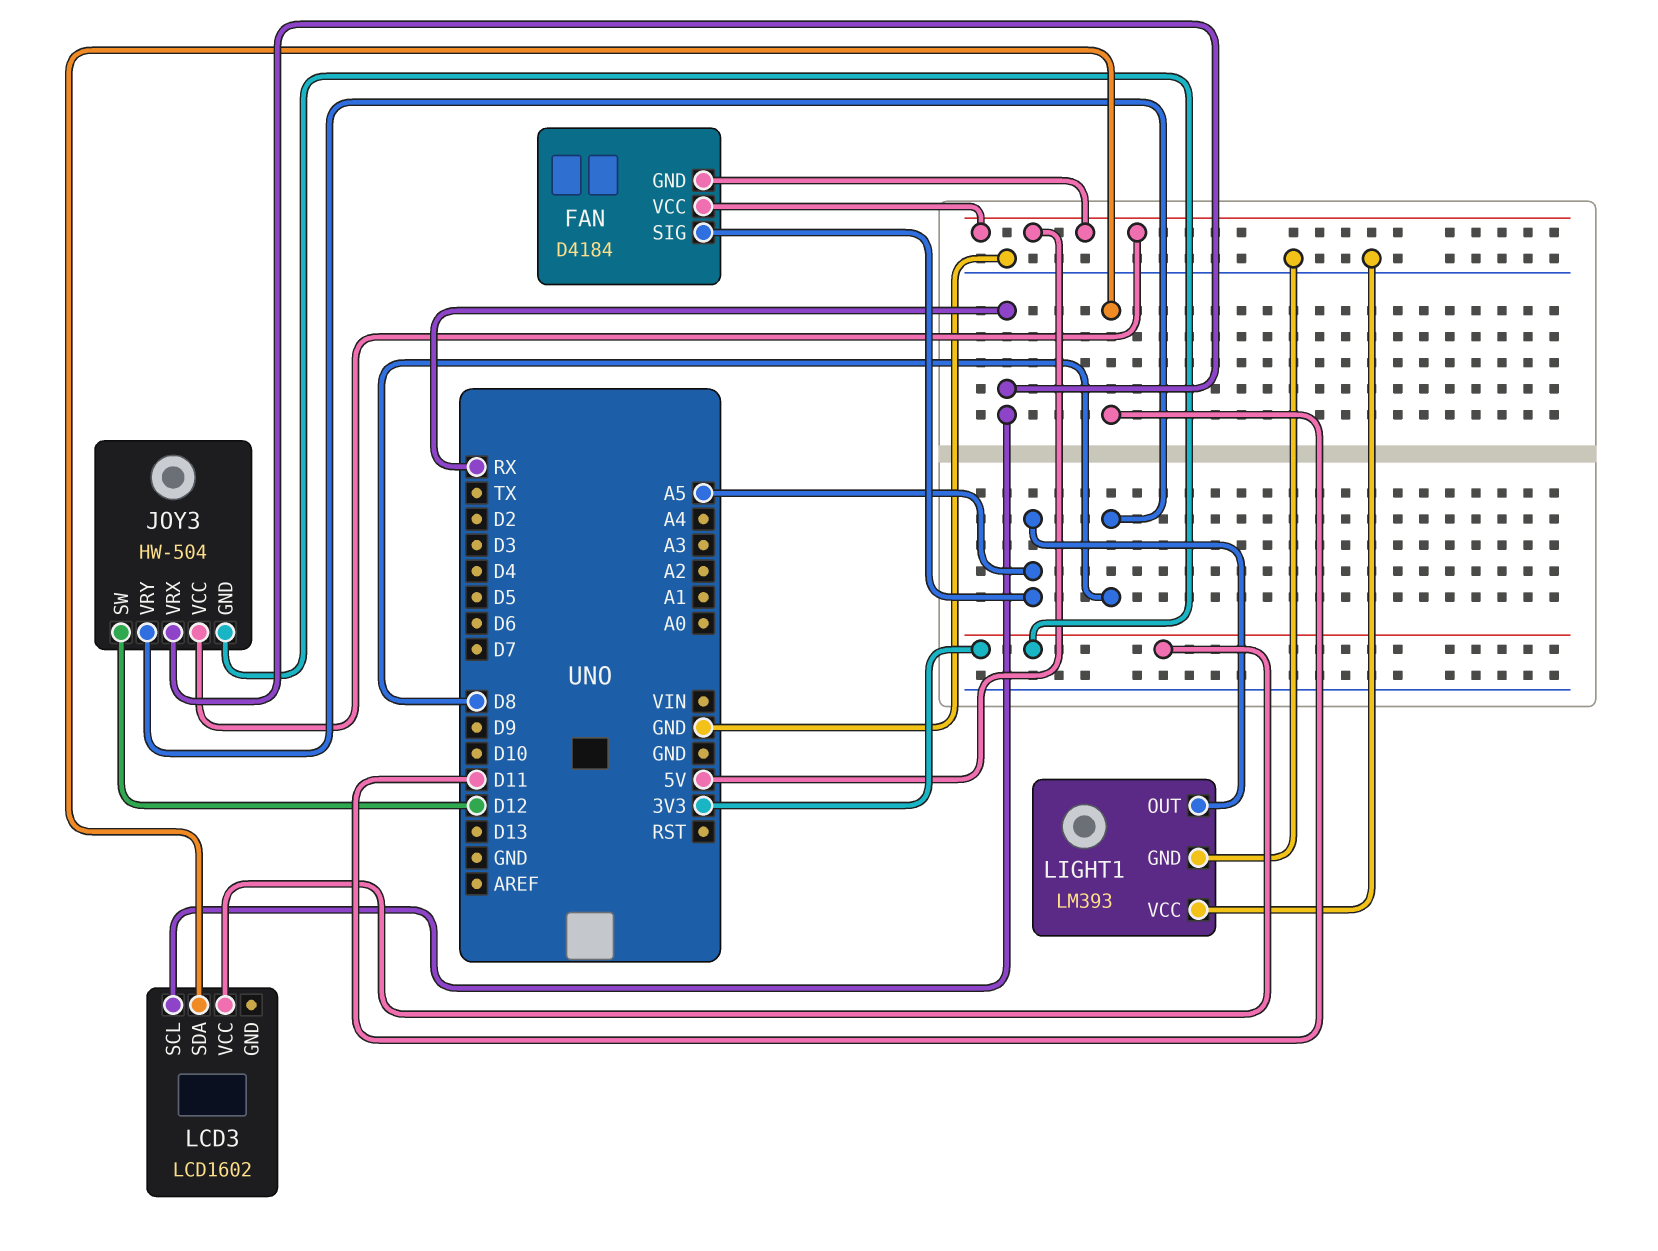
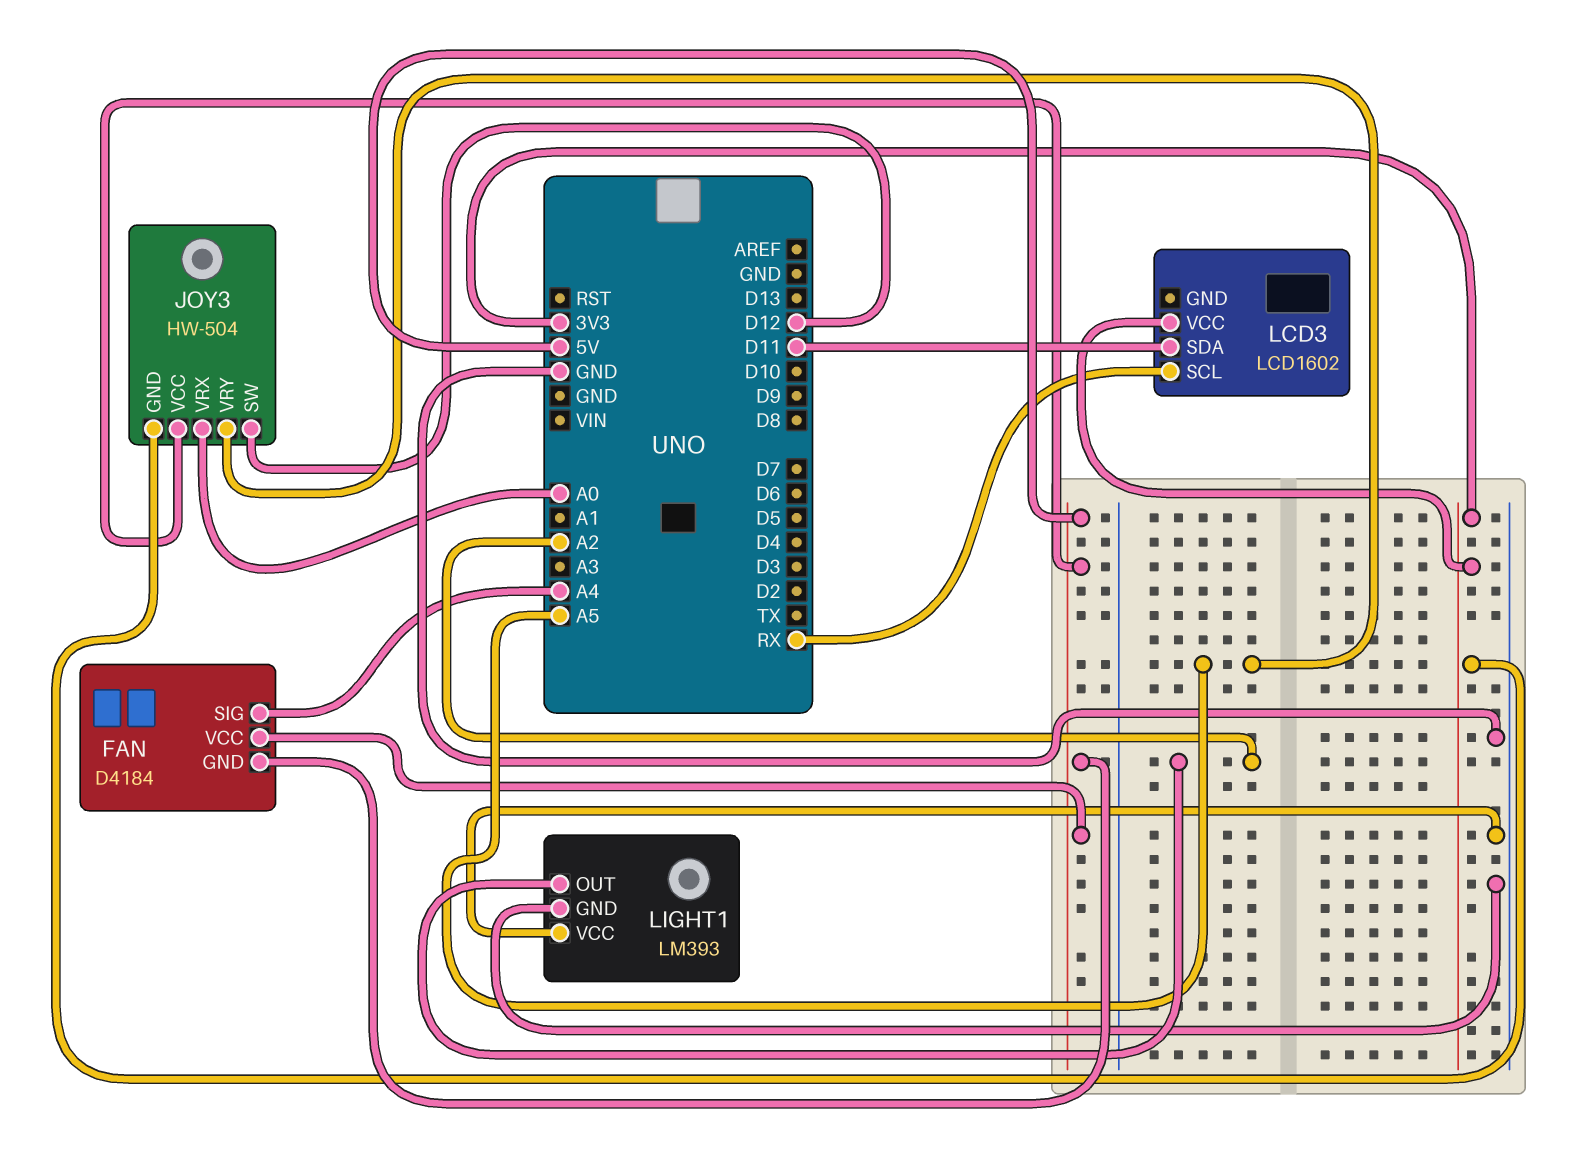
FAN pin SIG: A5 -> A4
JOY3 pin VRX: RX -> A0
JOY3 pin VRY: D8 -> A5
LIGHT1 pin OUT: A5 -> A2

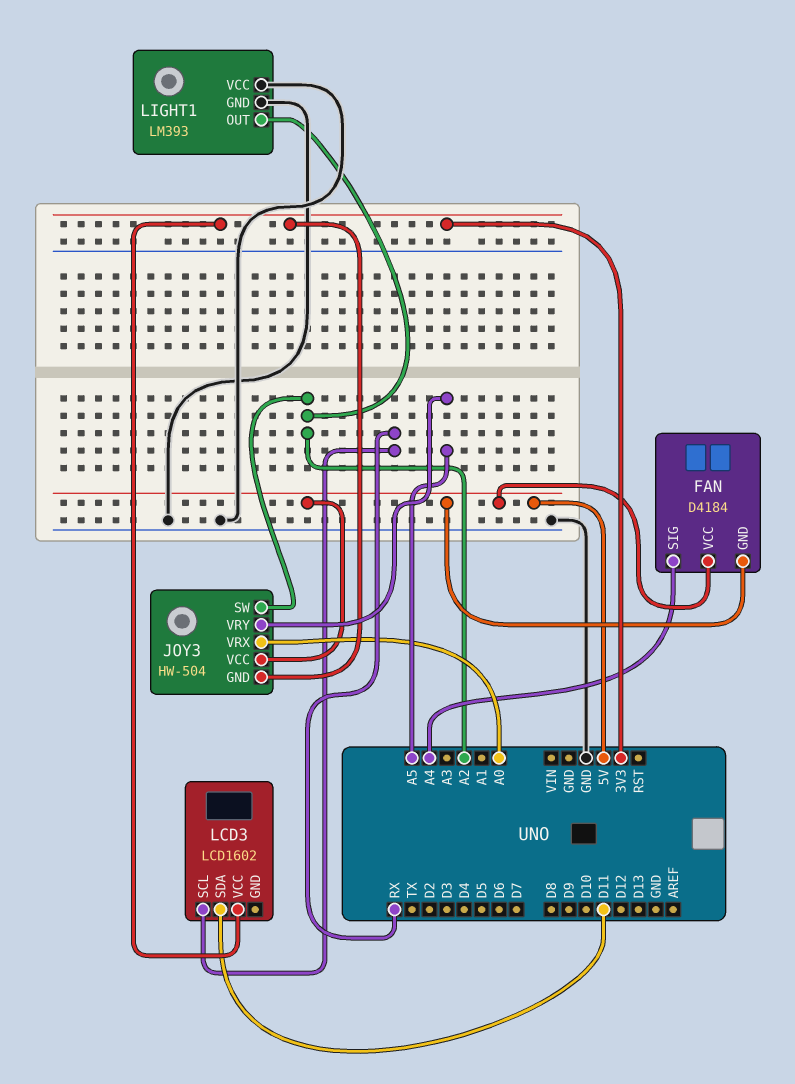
JOY3 pin SW: D12 -> A2

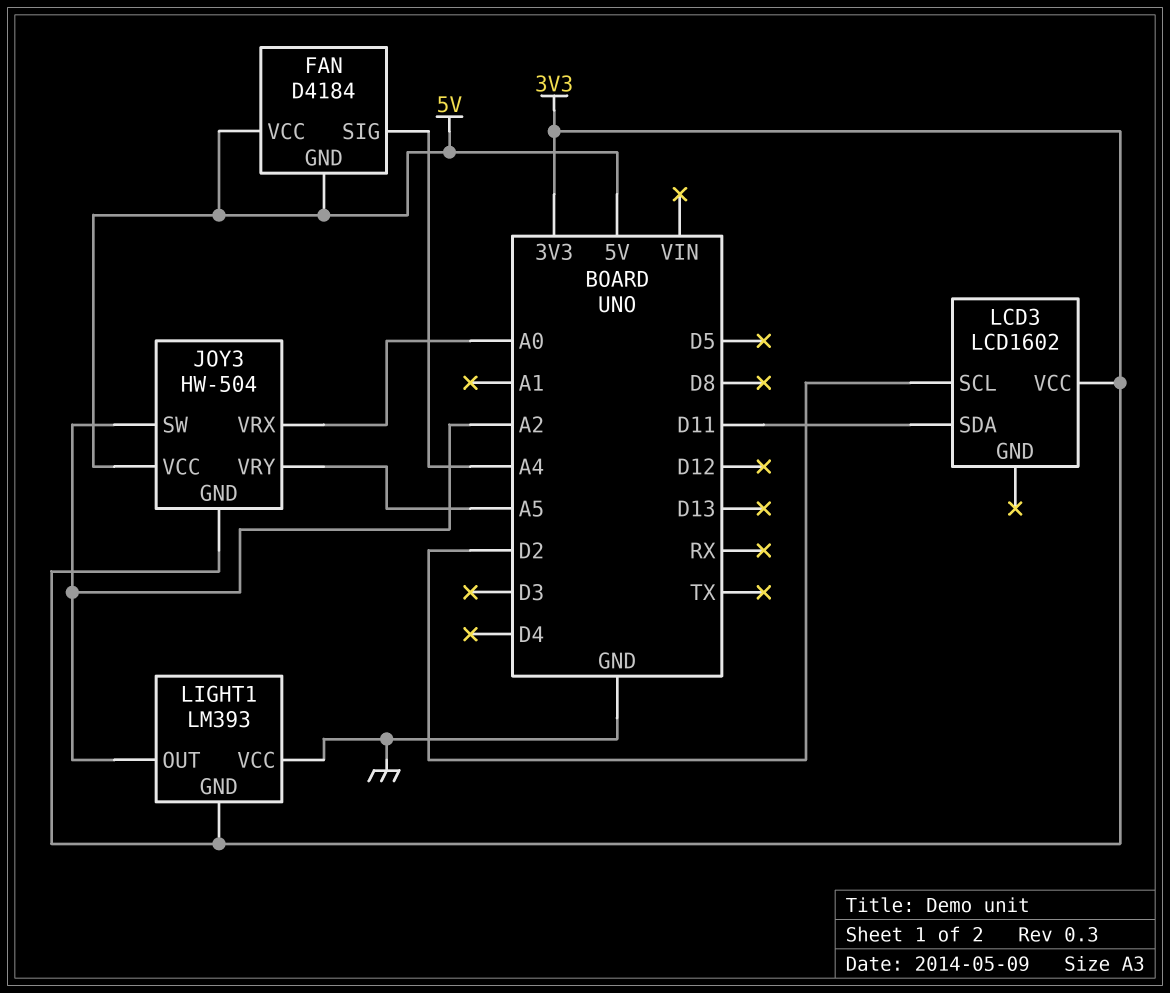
LCD3 pin SCL: RX -> D2
LIGHT1 pin GND: GND -> 3V3

